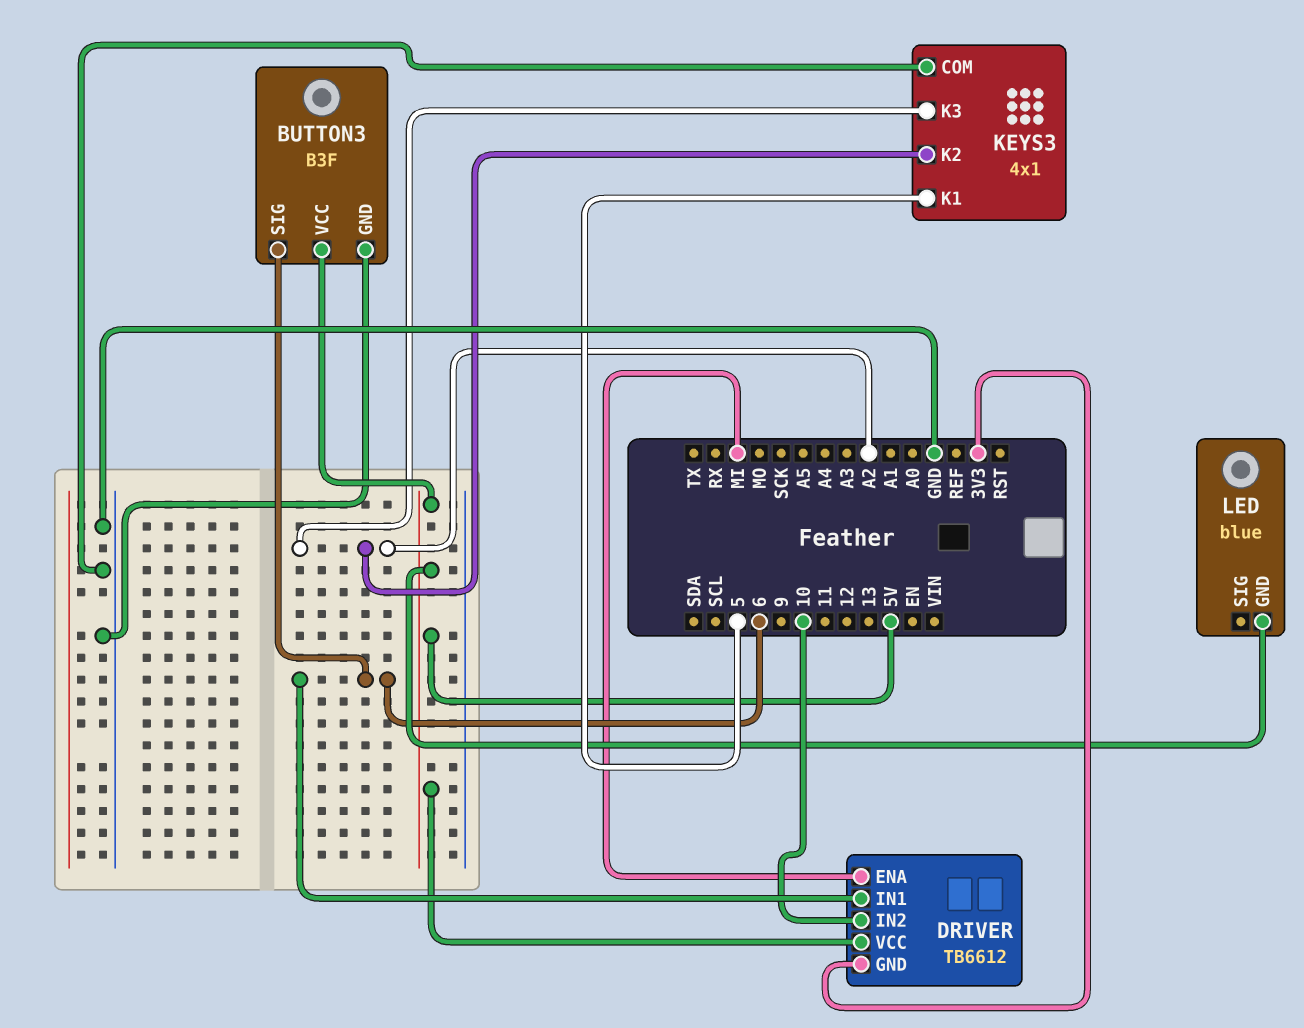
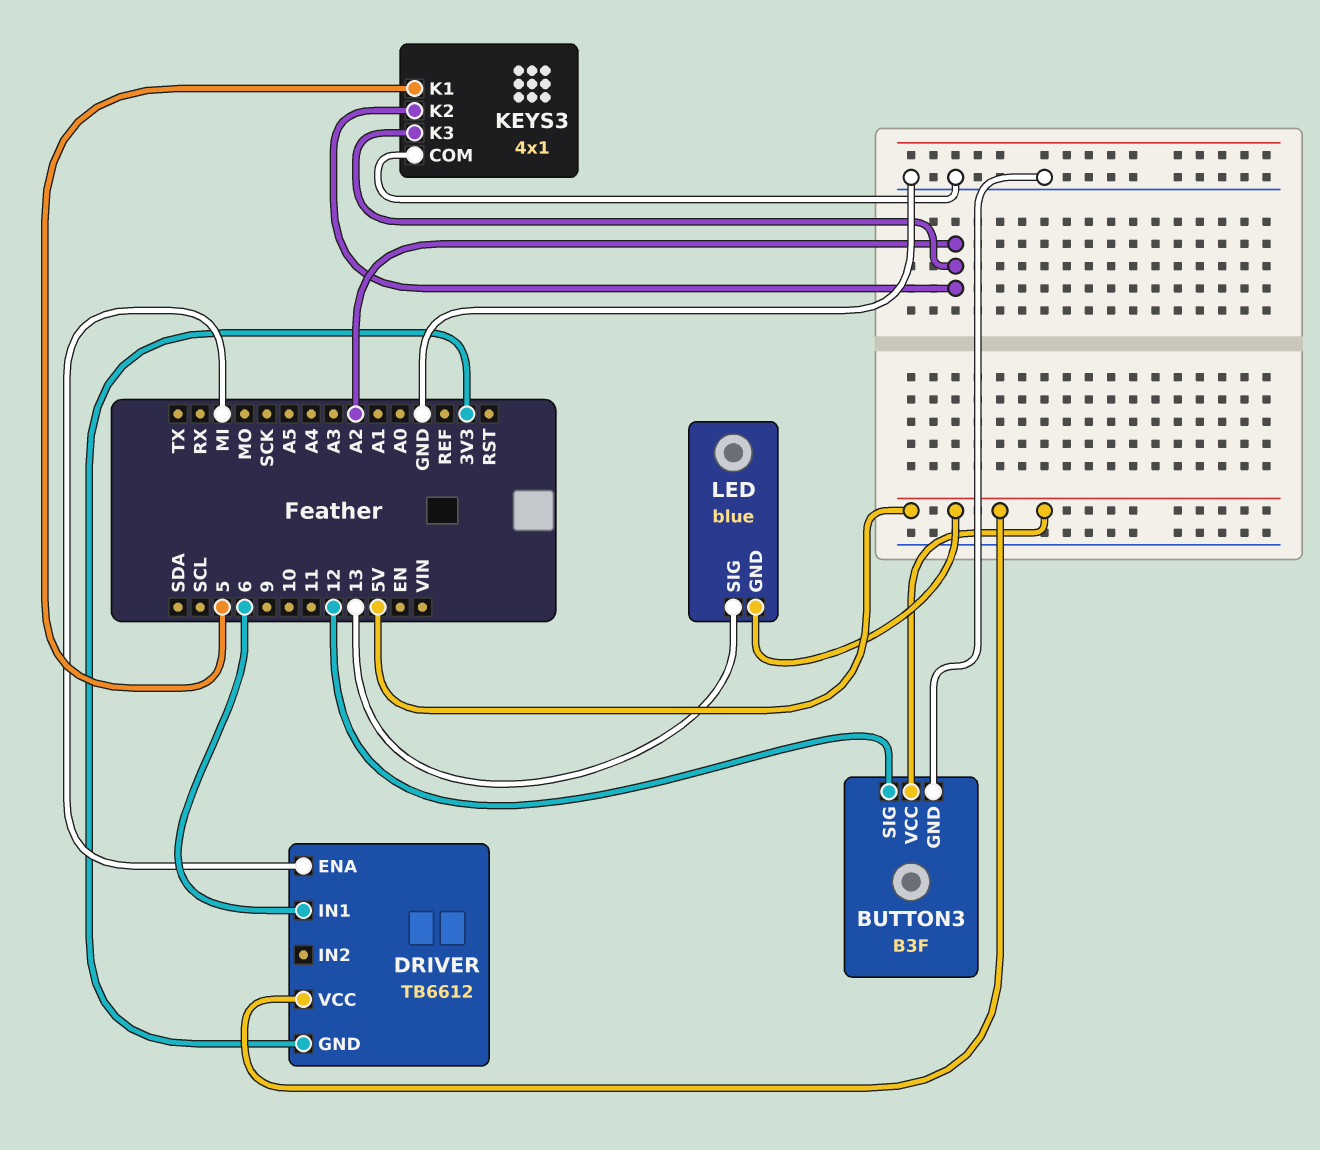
BUTTON3 pin SIG: 6 -> 12
DRIVER pin IN2: 10 -> none
LED pin SIG: none -> 13

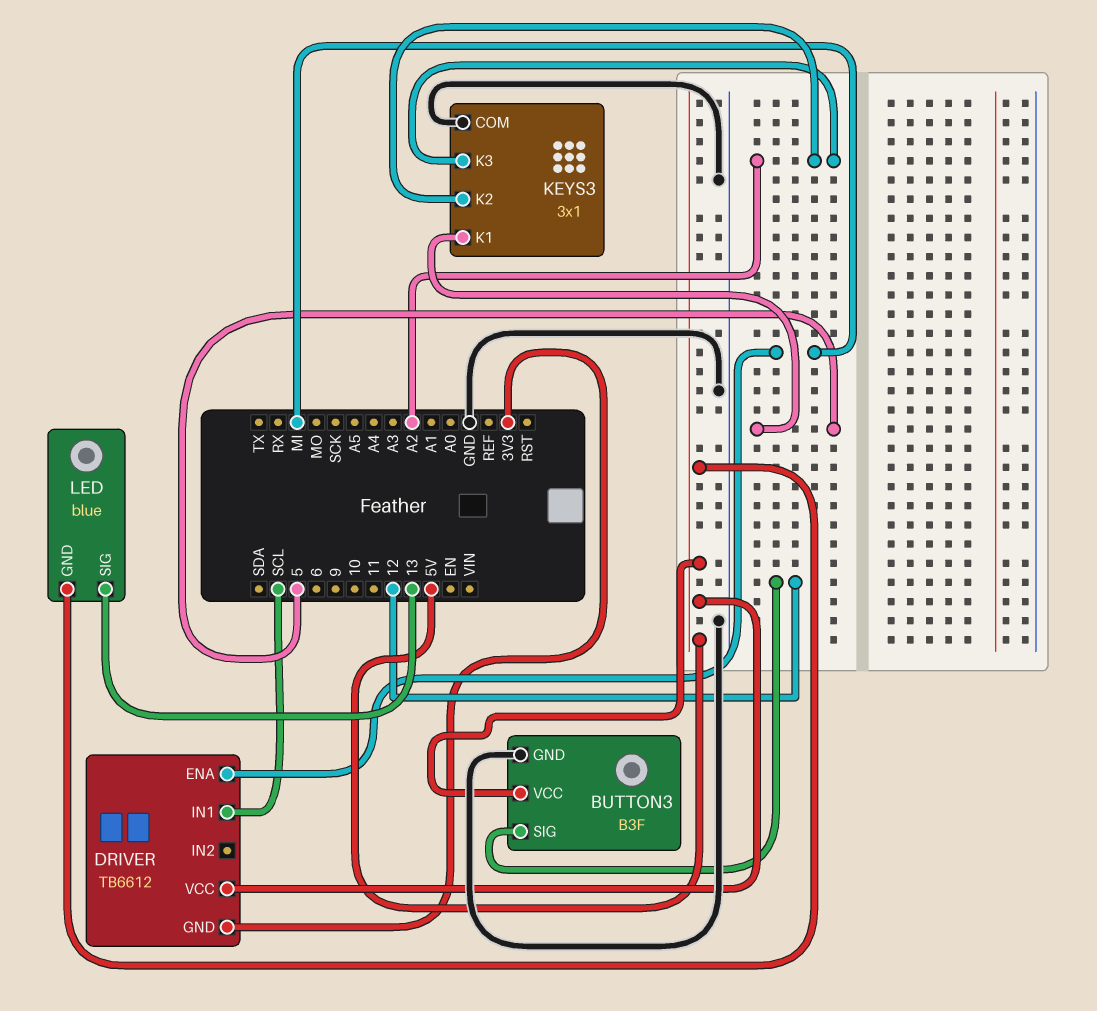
DRIVER pin IN1: 6 -> SCL
KEYS3: 4x1 -> 3x1

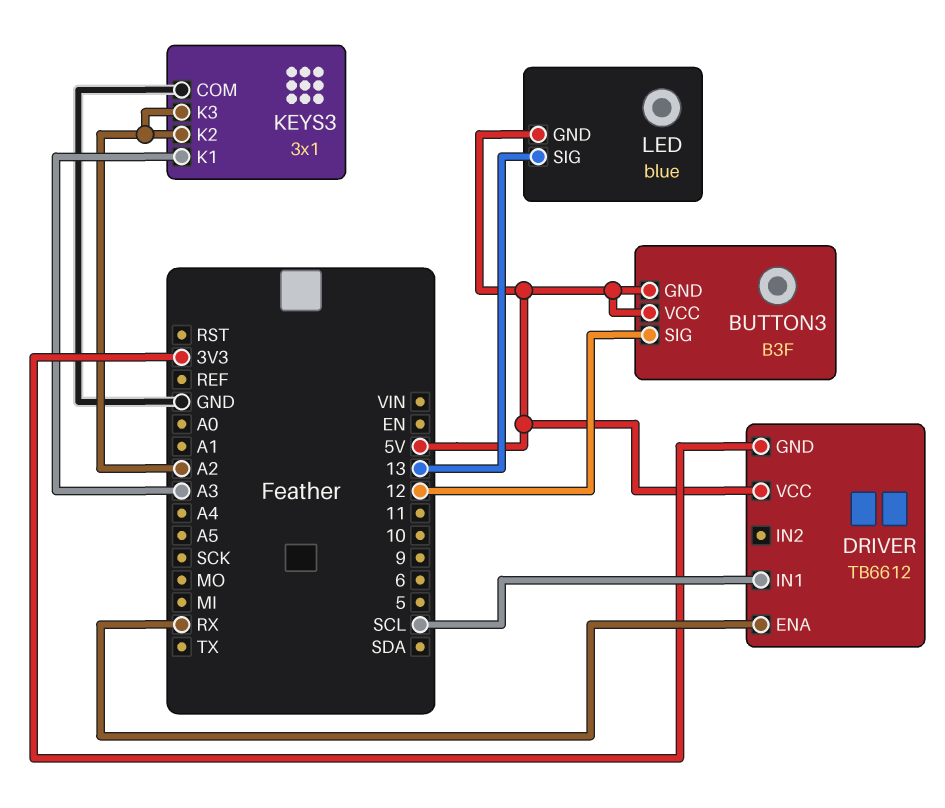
BUTTON3 pin GND: GND -> 5V
DRIVER pin ENA: MI -> RX
KEYS3 pin K1: 5 -> A3

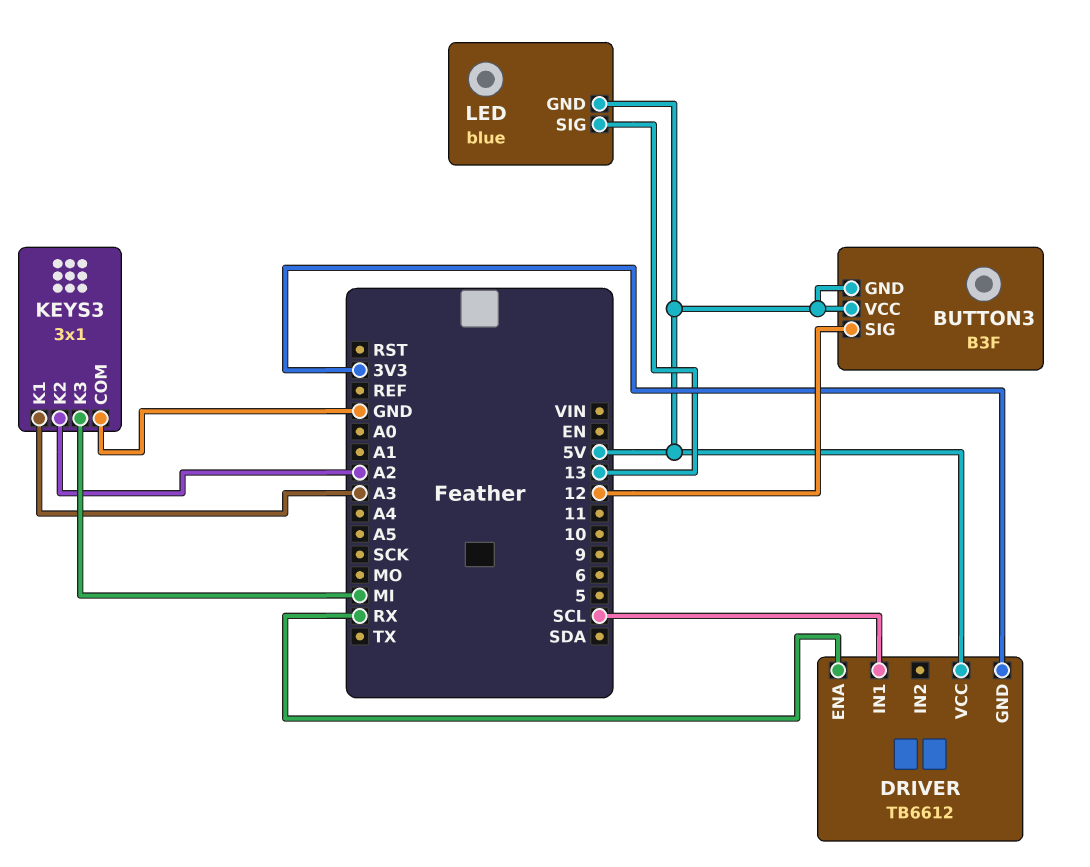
KEYS3 pin K3: A2 -> MI

